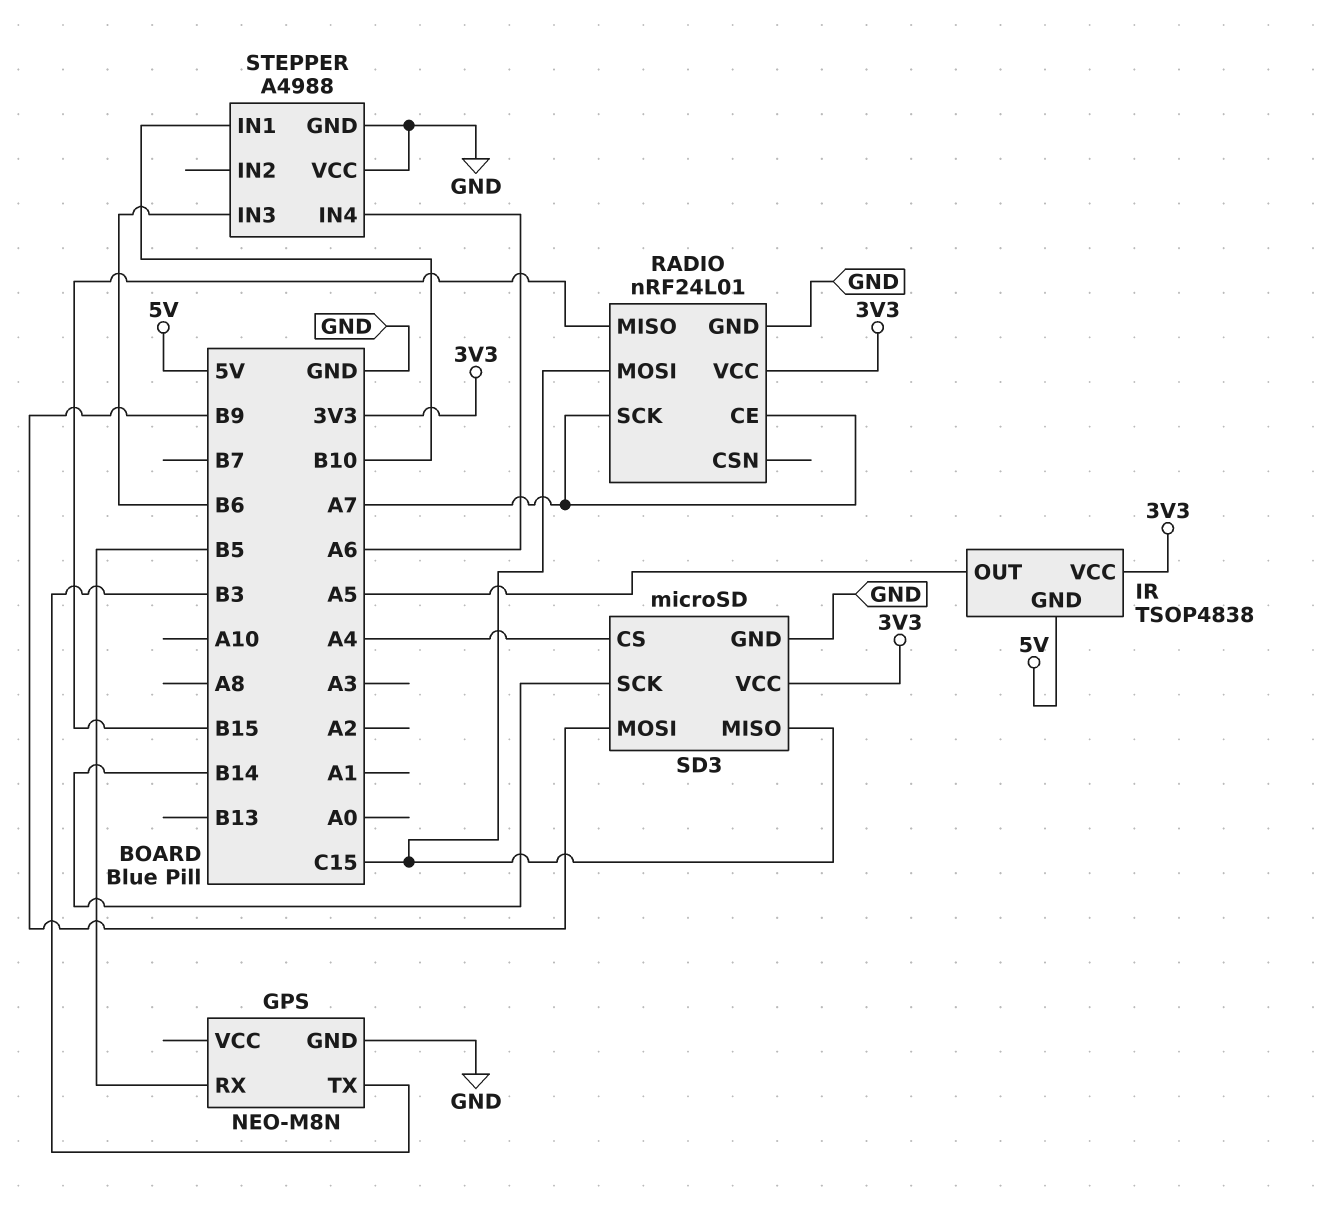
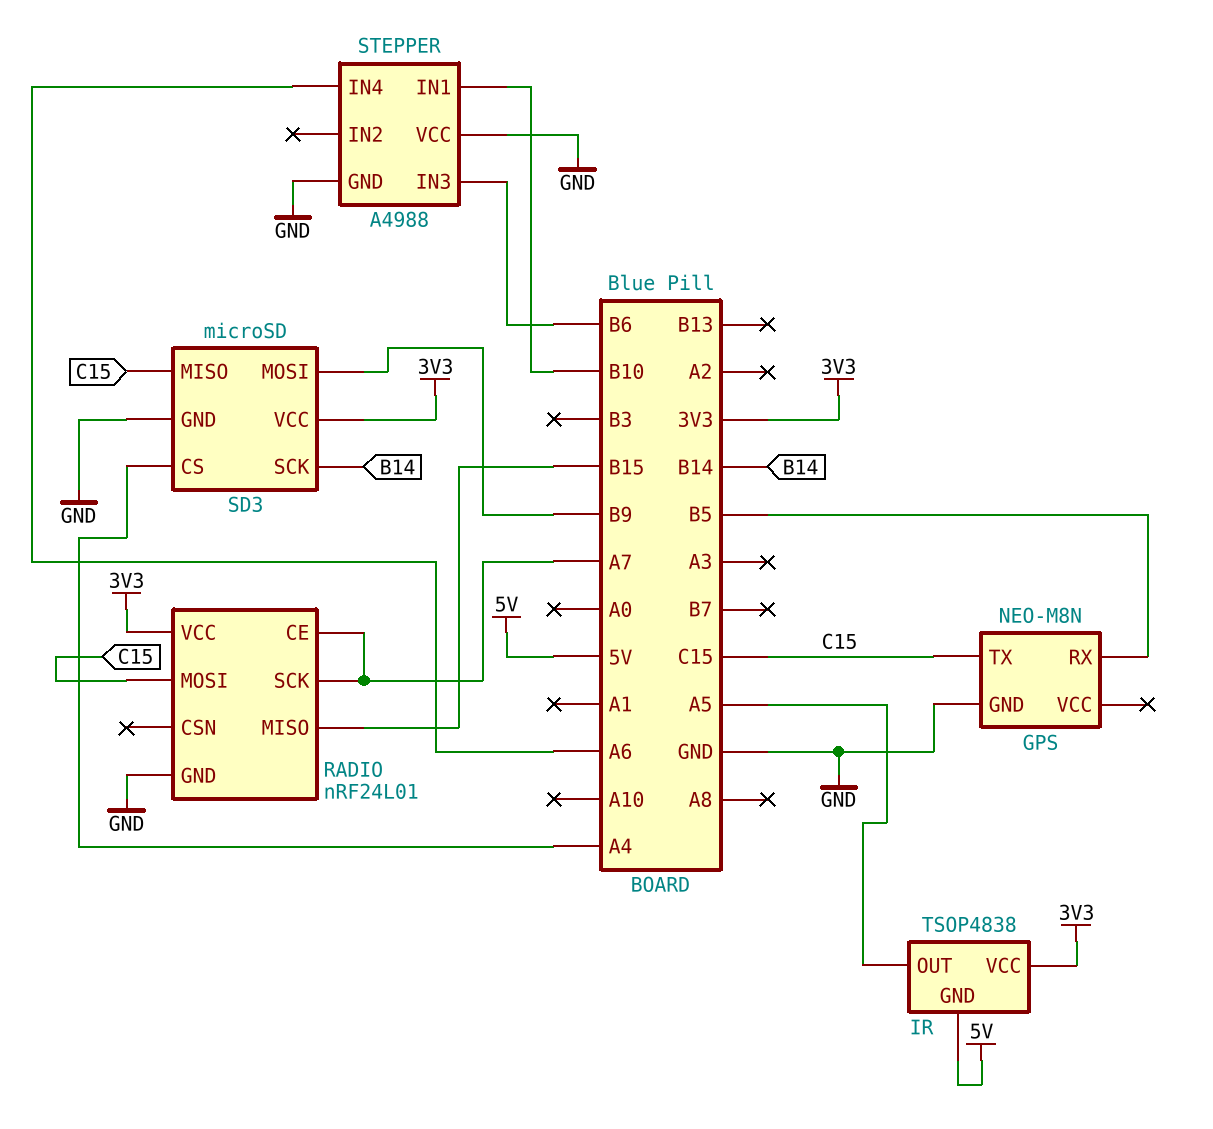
GPS pin TX: B3 -> C15

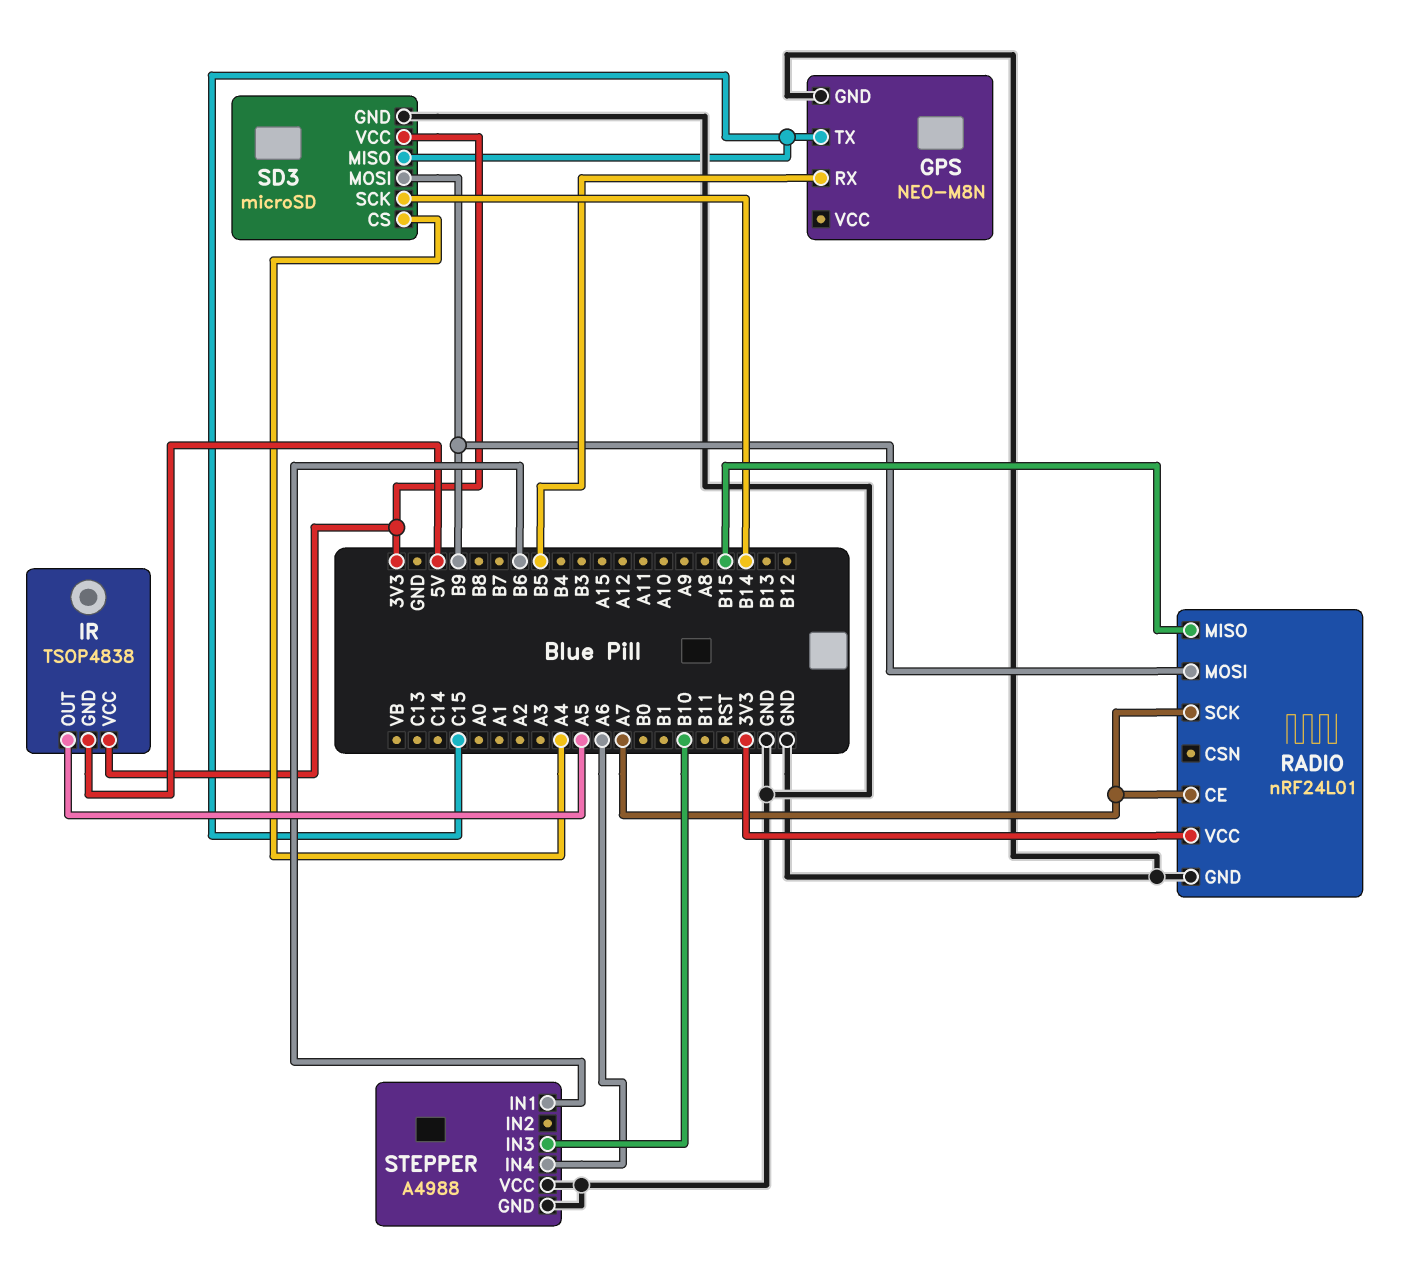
RADIO pin MOSI: C15 -> B9
STEPPER pin IN1: B10 -> B6
STEPPER pin IN3: B6 -> B10

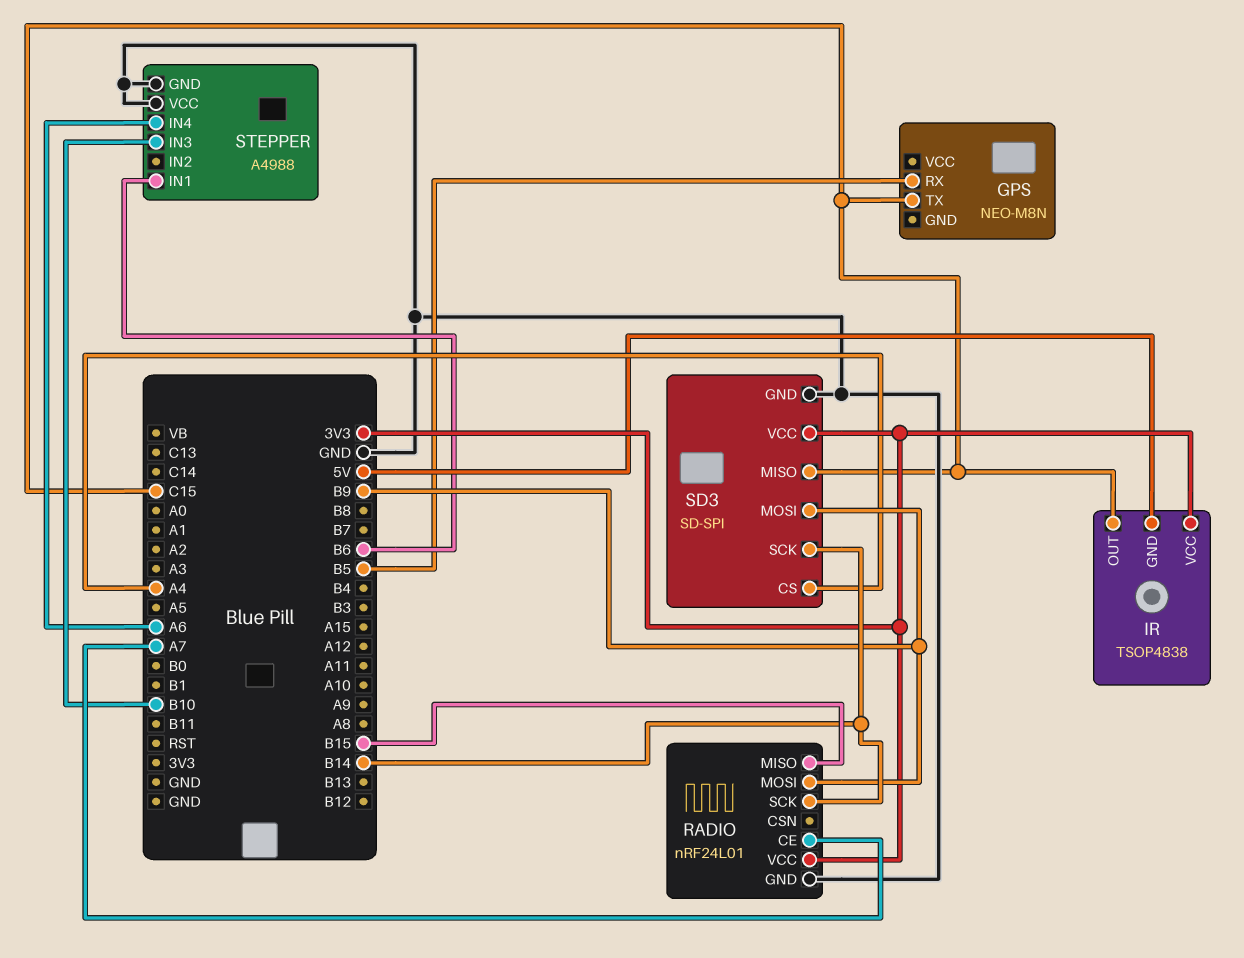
GPS pin GND: GND -> none
IR pin OUT: A5 -> C15
RADIO pin SCK: A7 -> B14
SD3: microSD -> SD-SPI

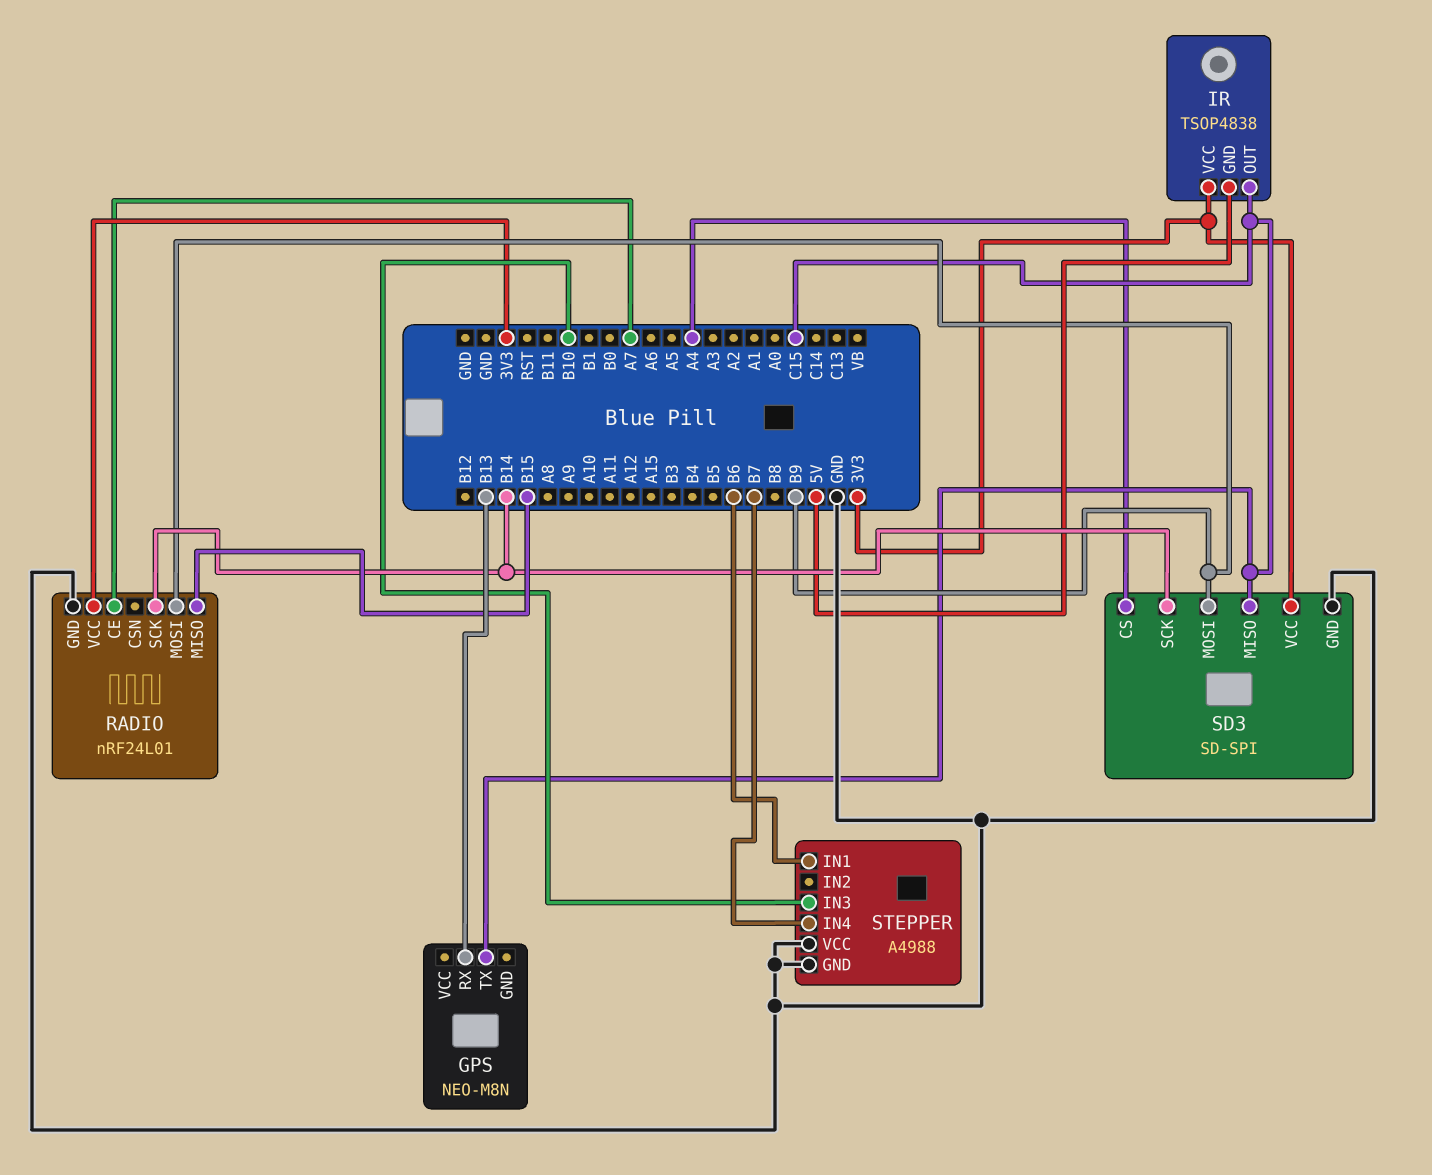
GPS pin RX: B5 -> B13
STEPPER pin IN4: A6 -> B7

